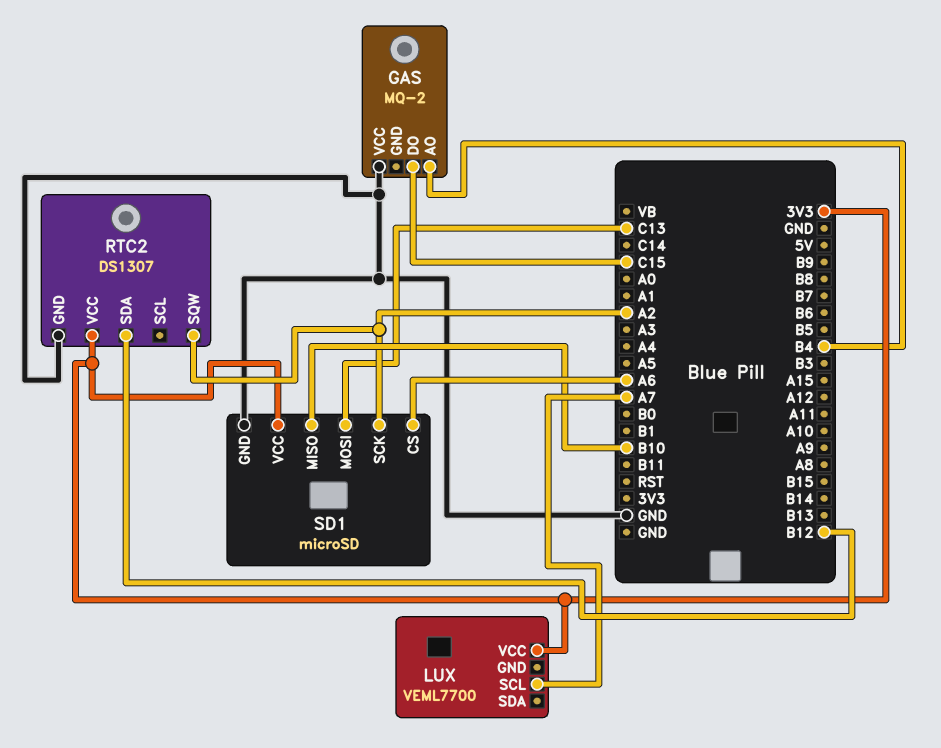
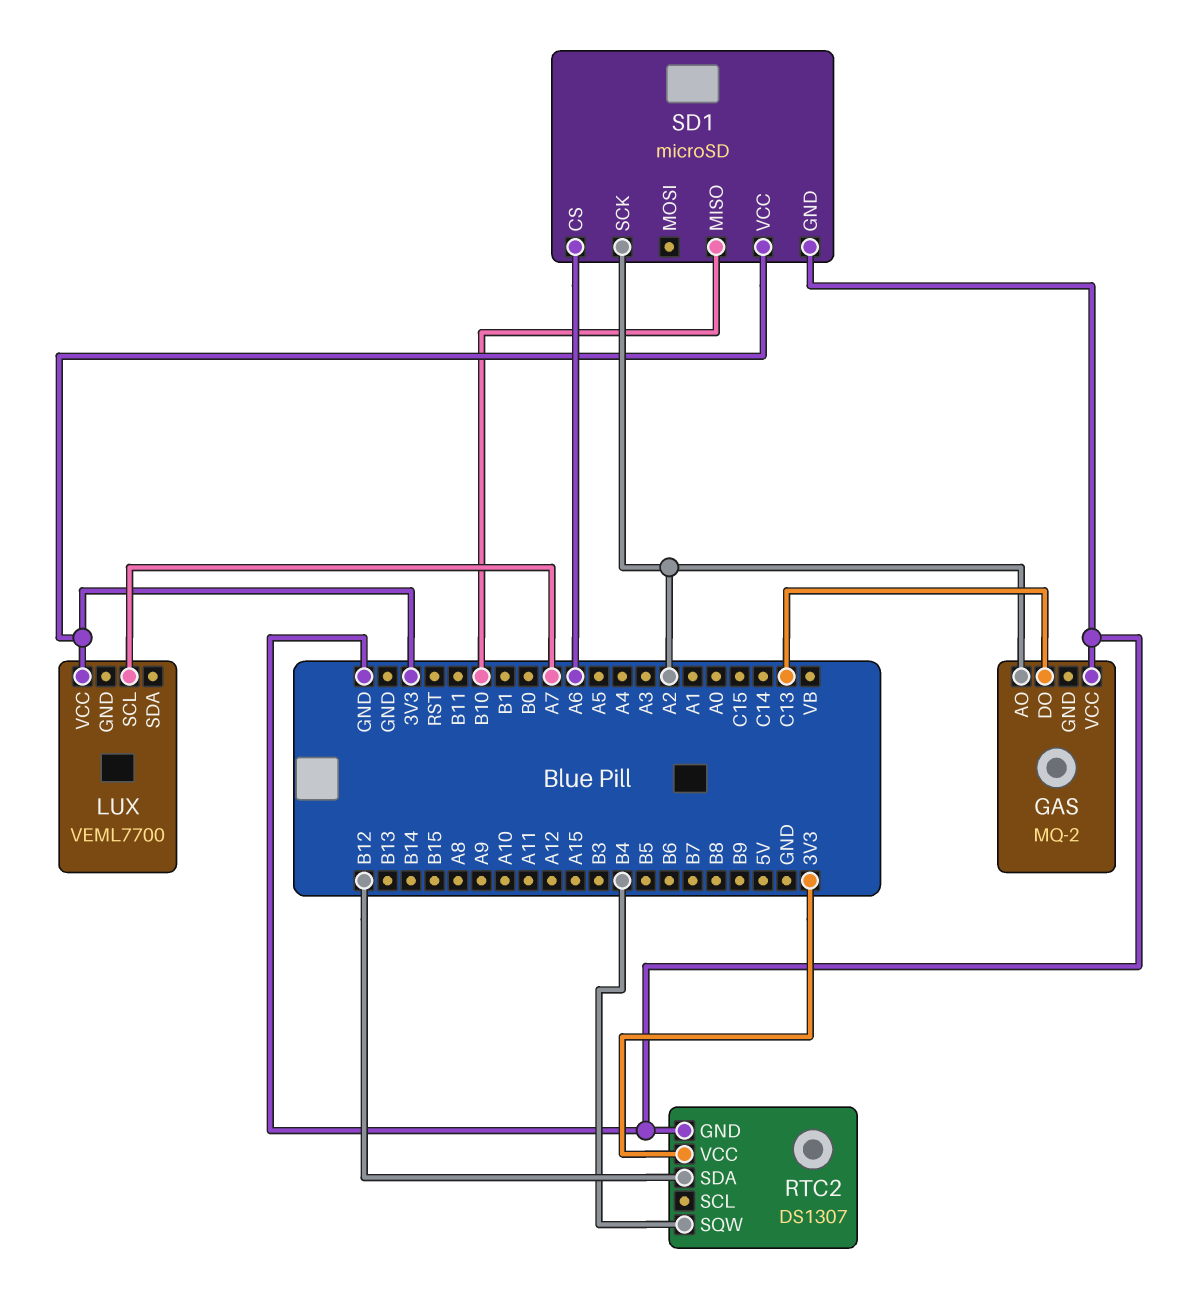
GAS pin AO: B4 -> A2
GAS pin DO: C15 -> C13
RTC2 pin SQW: A2 -> B4
SD1 pin MOSI: C13 -> none

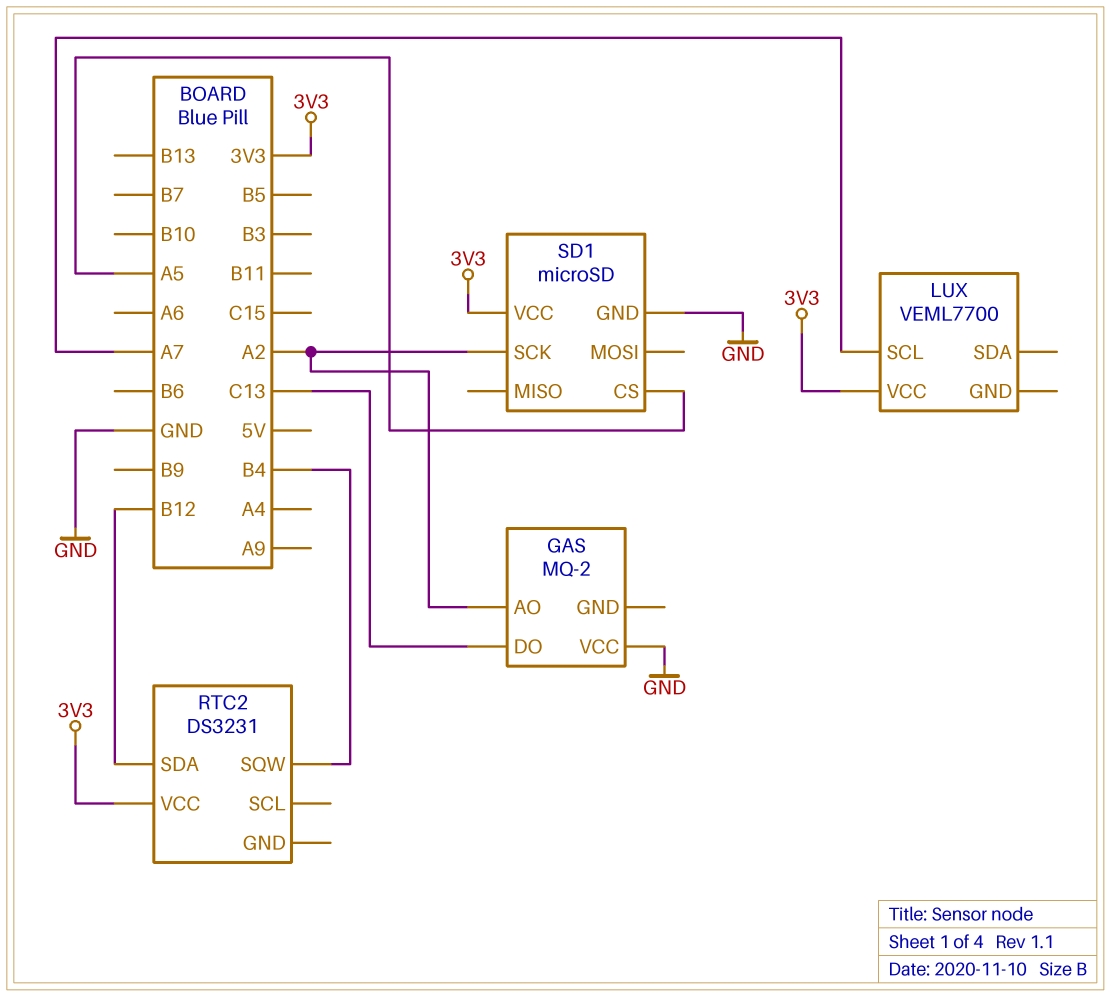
RTC2: DS1307 -> DS3231
RTC2 pin GND: GND -> none
SD1 pin CS: A6 -> A5
SD1 pin MISO: B10 -> none

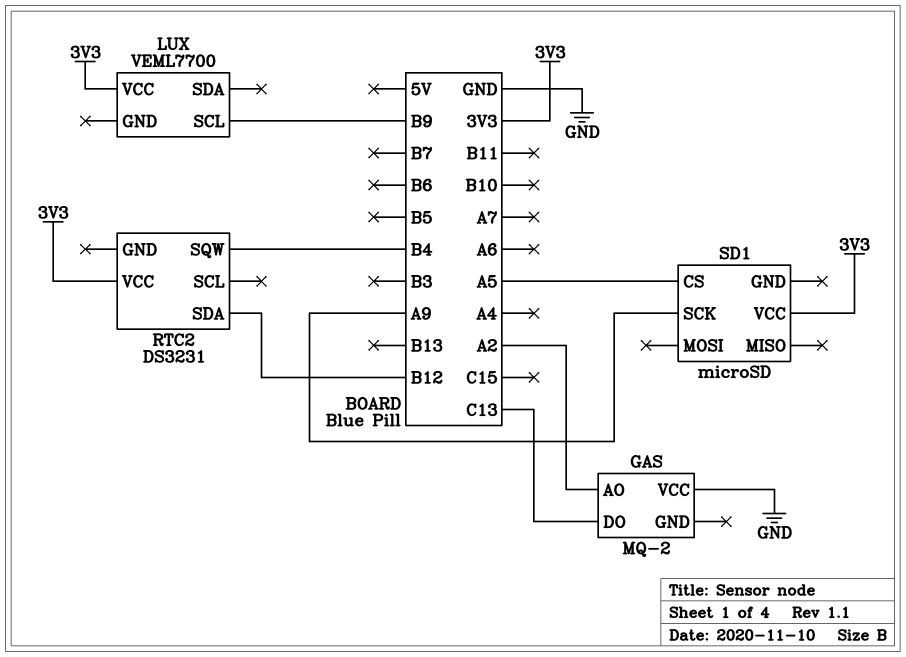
LUX pin SCL: A7 -> B9
SD1 pin GND: GND -> none
SD1 pin SCK: A2 -> A9

